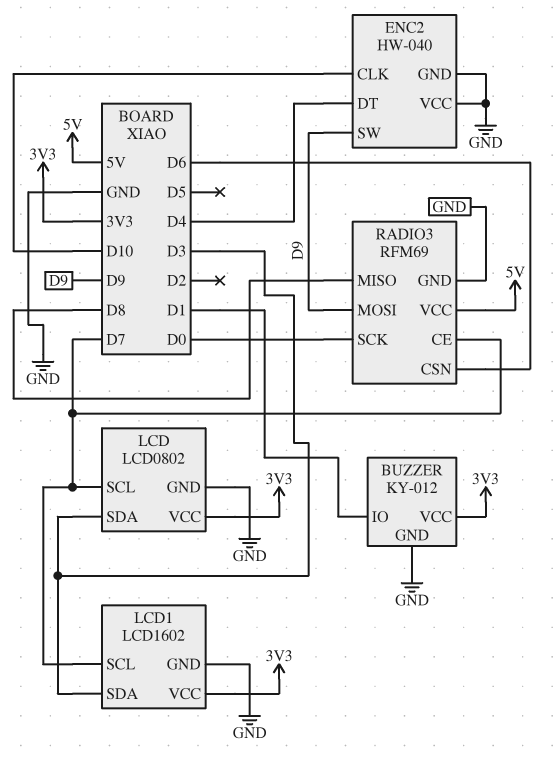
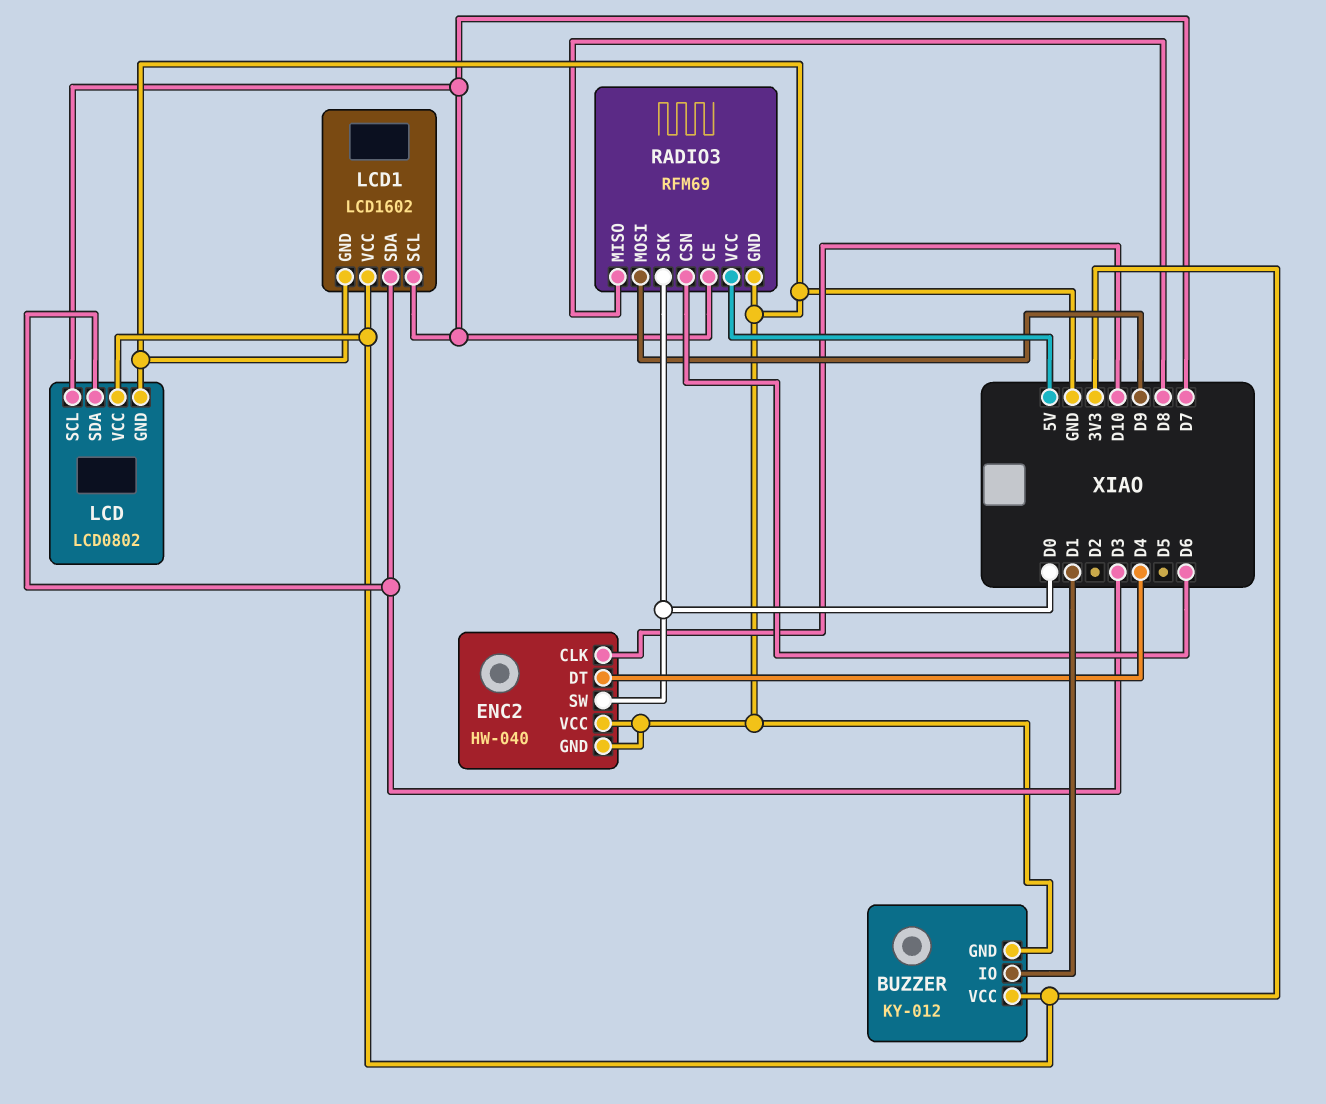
ENC2 pin SW: D9 -> D0

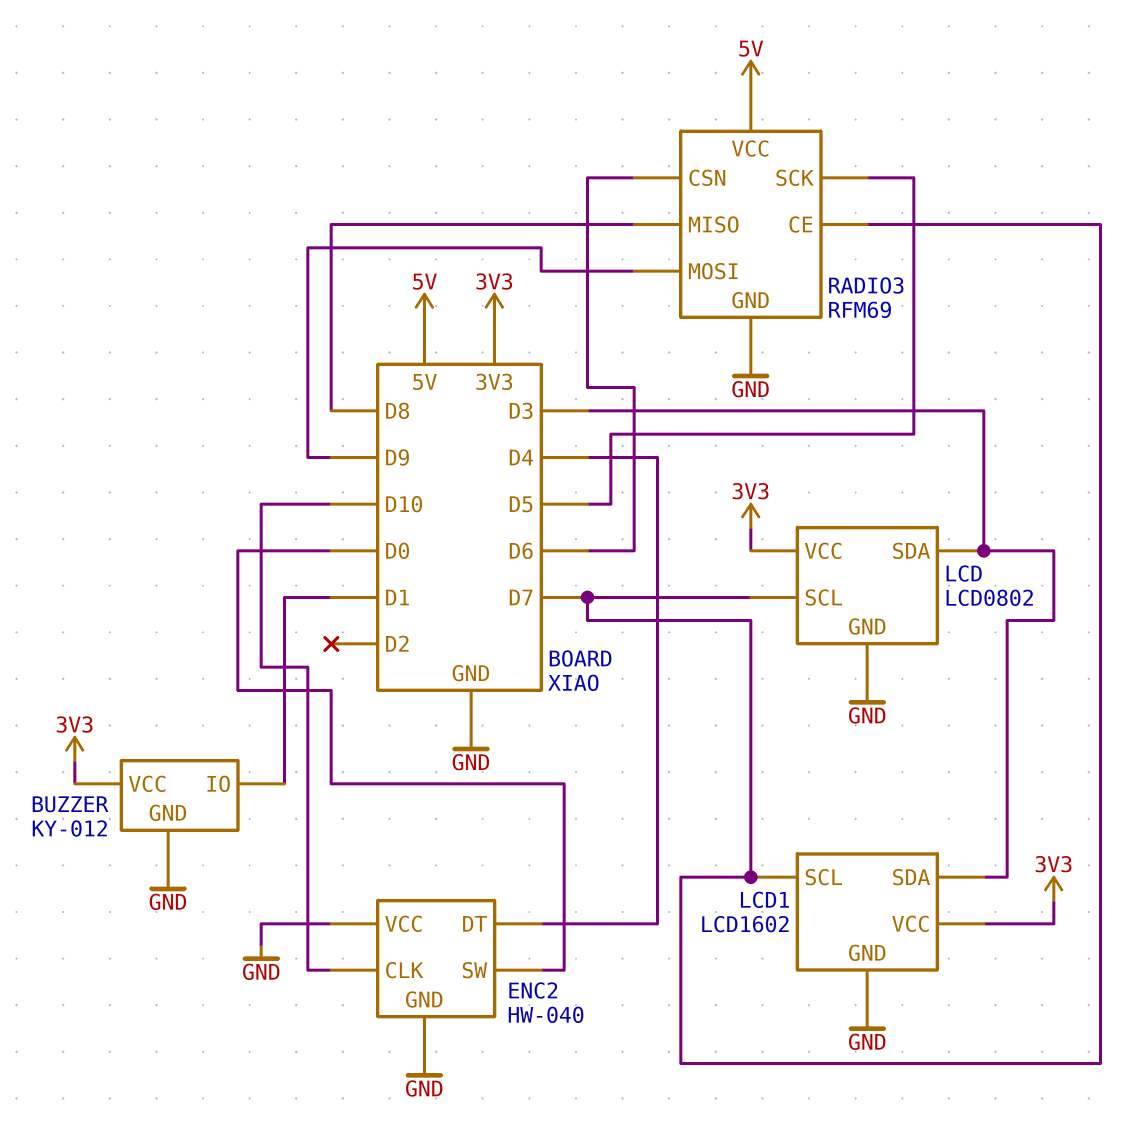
RADIO3 pin SCK: D0 -> D5

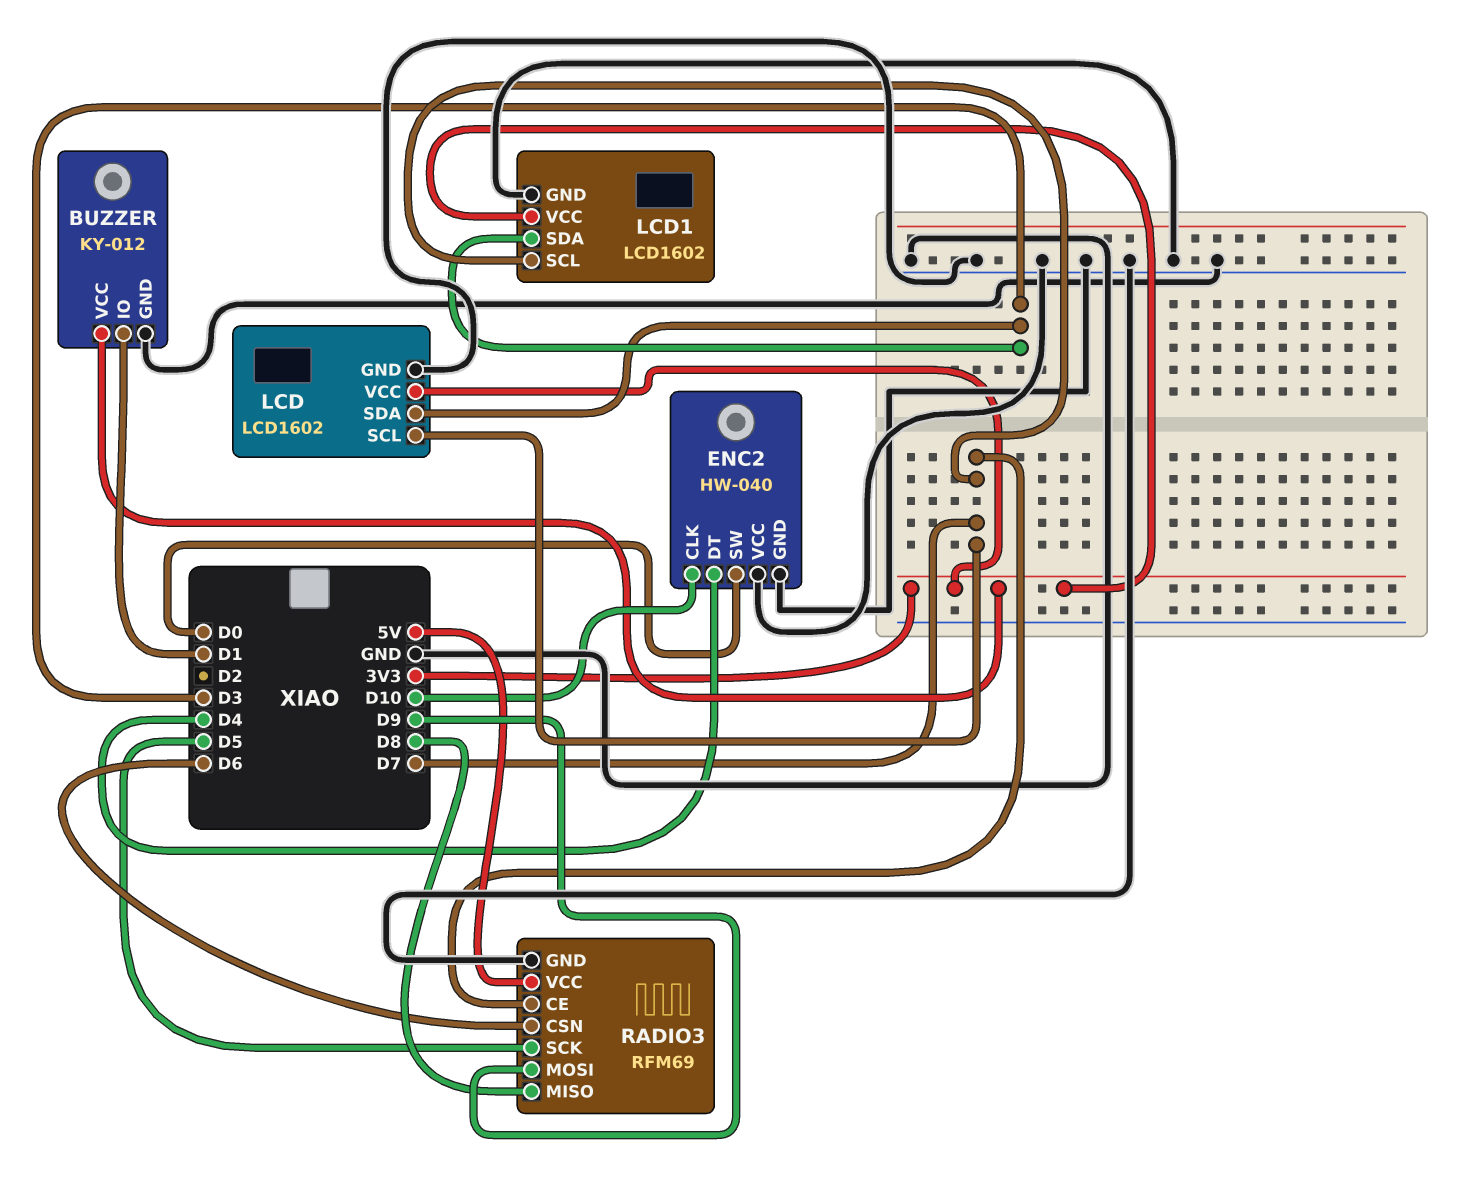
LCD: LCD0802 -> LCD1602

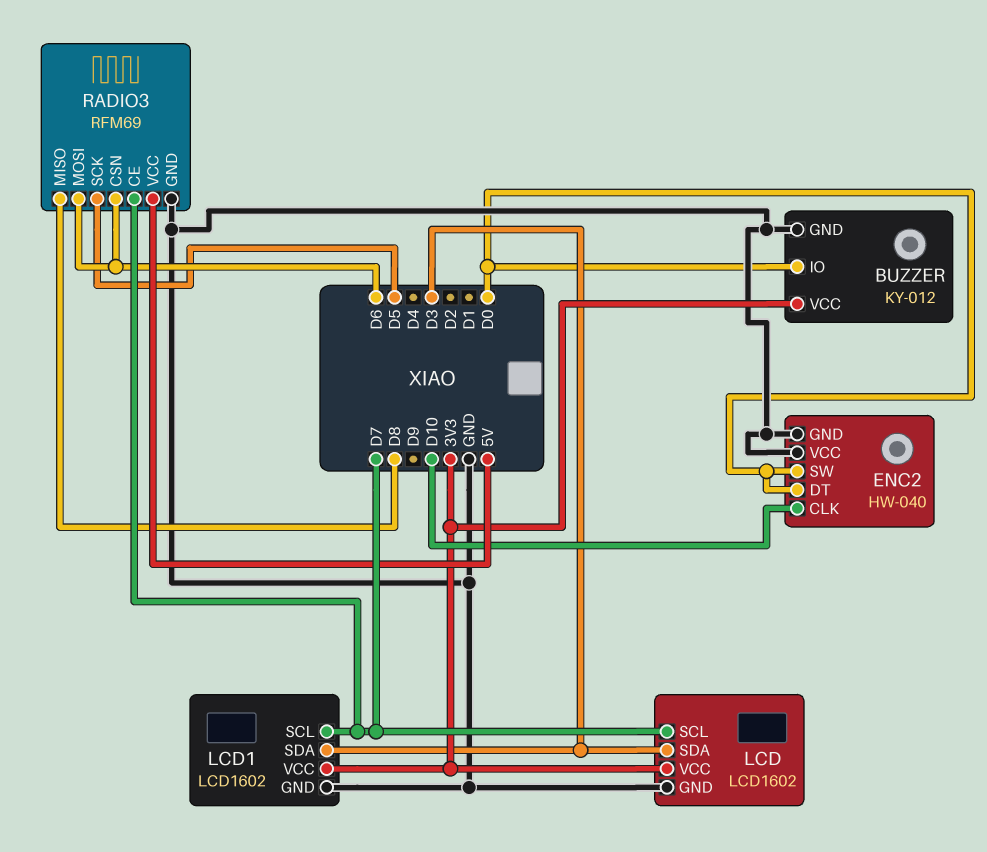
BUZZER pin IO: D1 -> D0
ENC2 pin DT: D4 -> D0
RADIO3 pin MOSI: D9 -> D6

